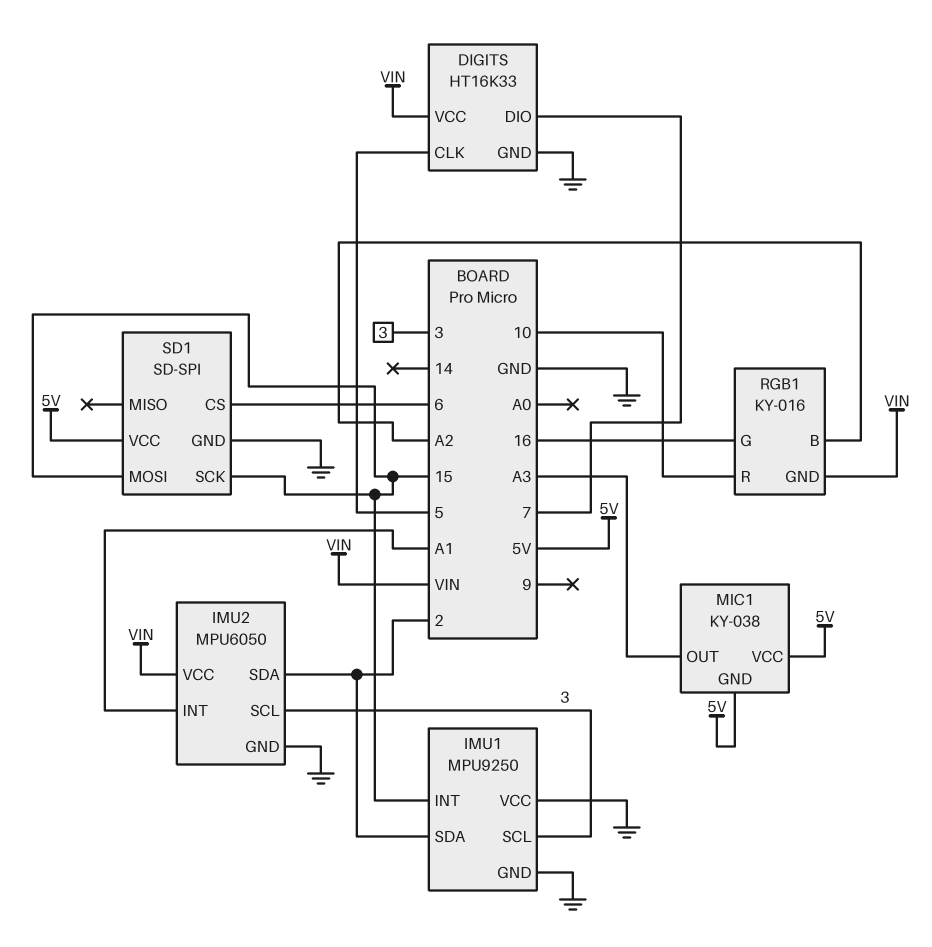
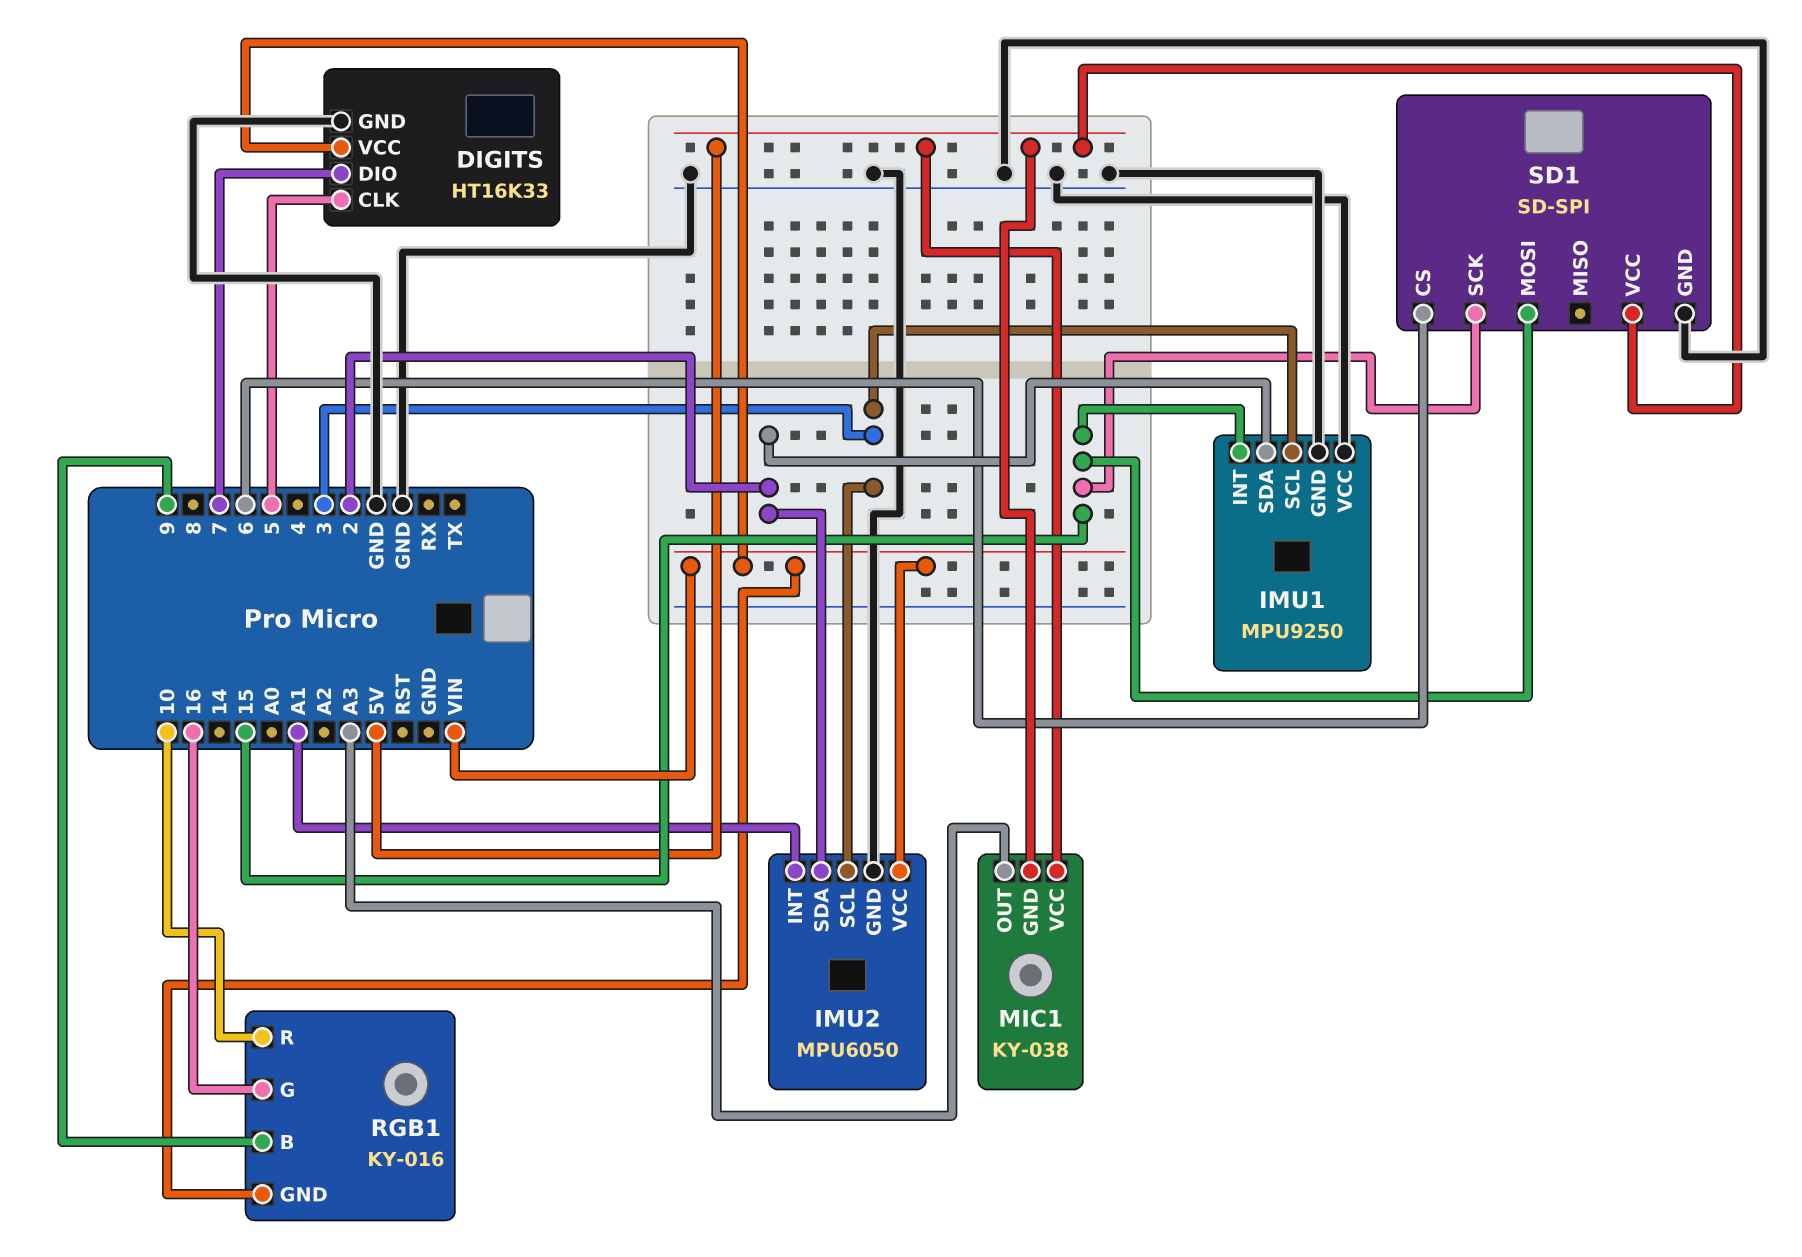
RGB1 pin B: A2 -> 9

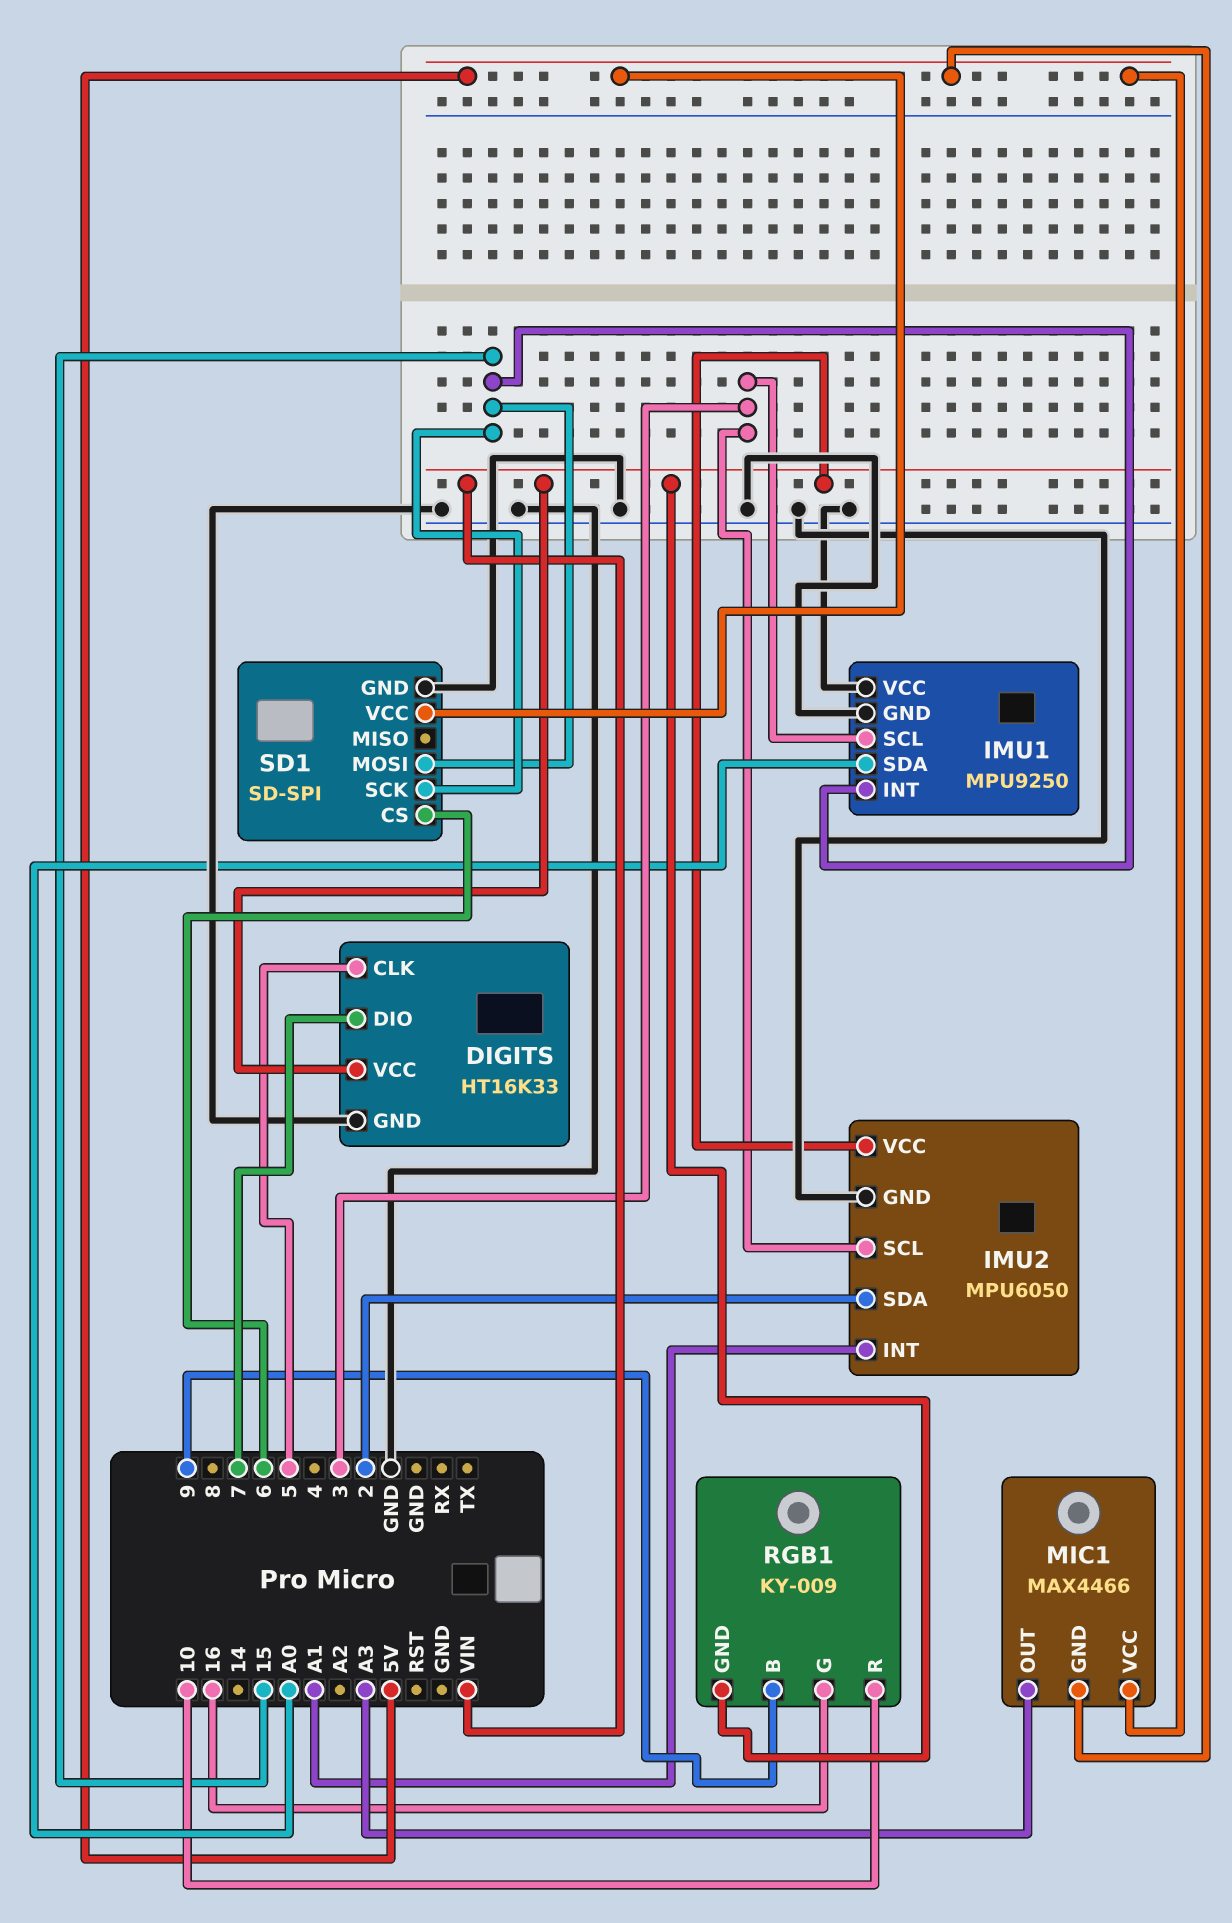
IMU1 pin SDA: 2 -> A0
MIC1: KY-038 -> MAX4466
RGB1: KY-016 -> KY-009

